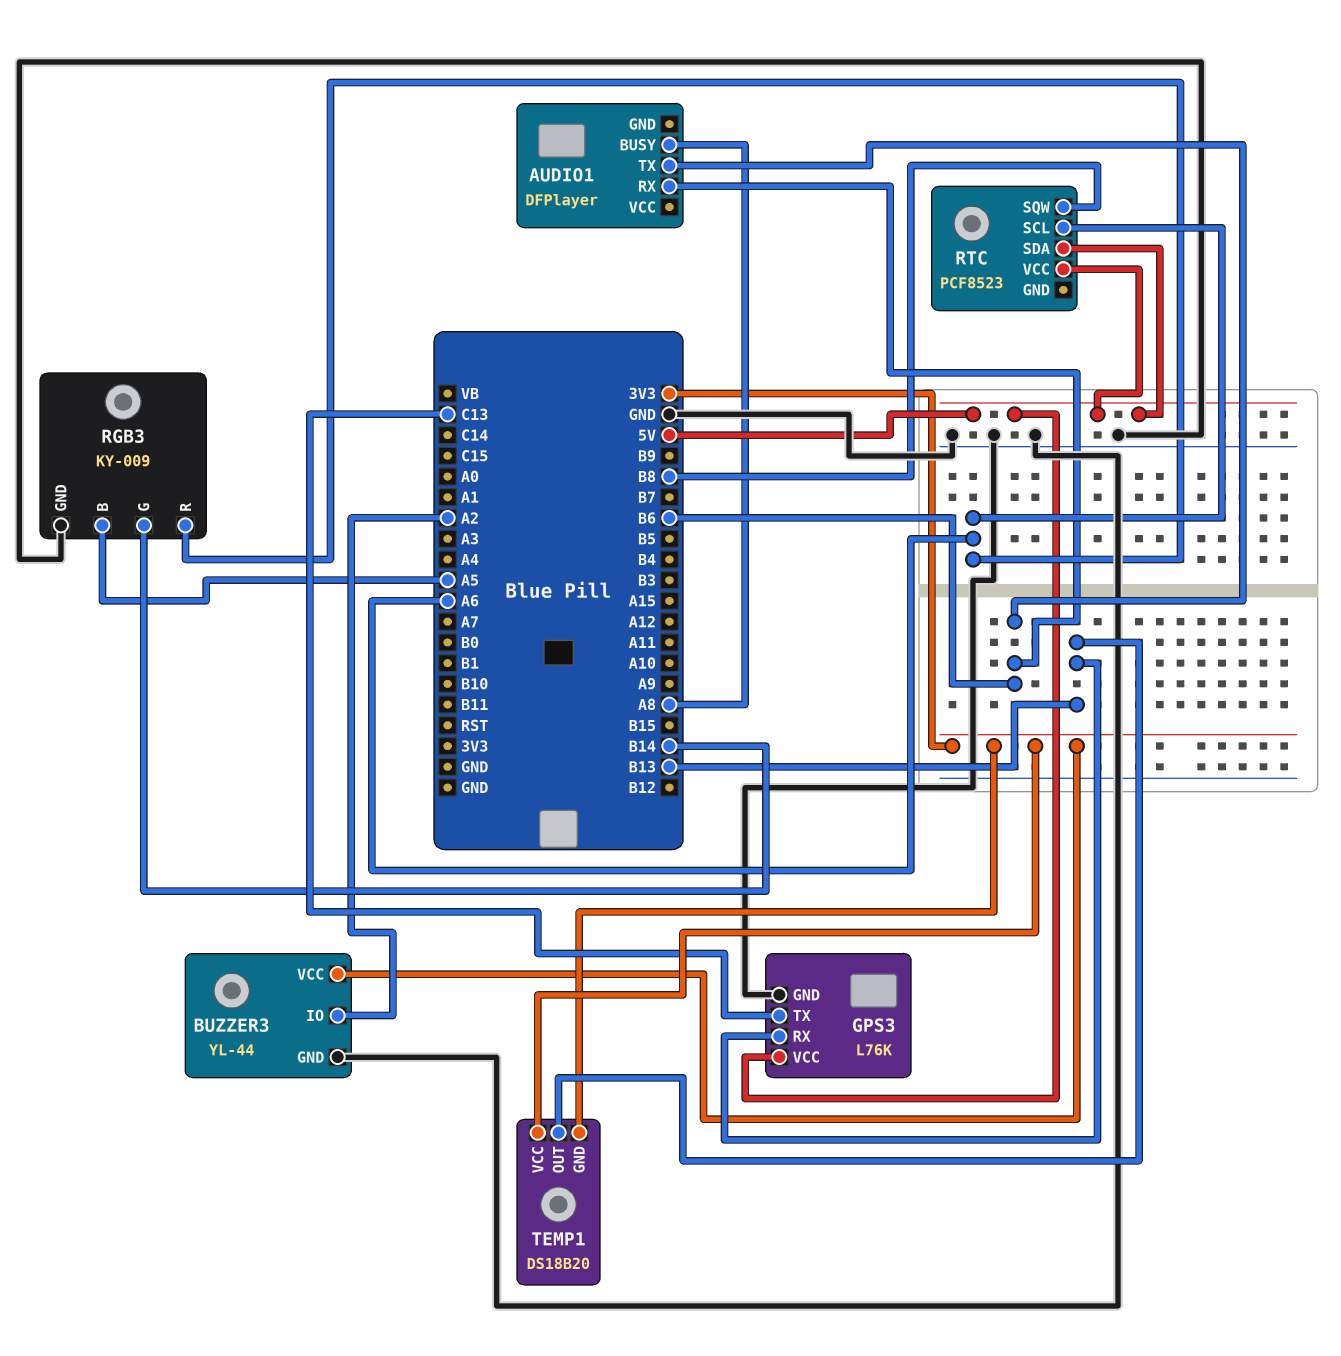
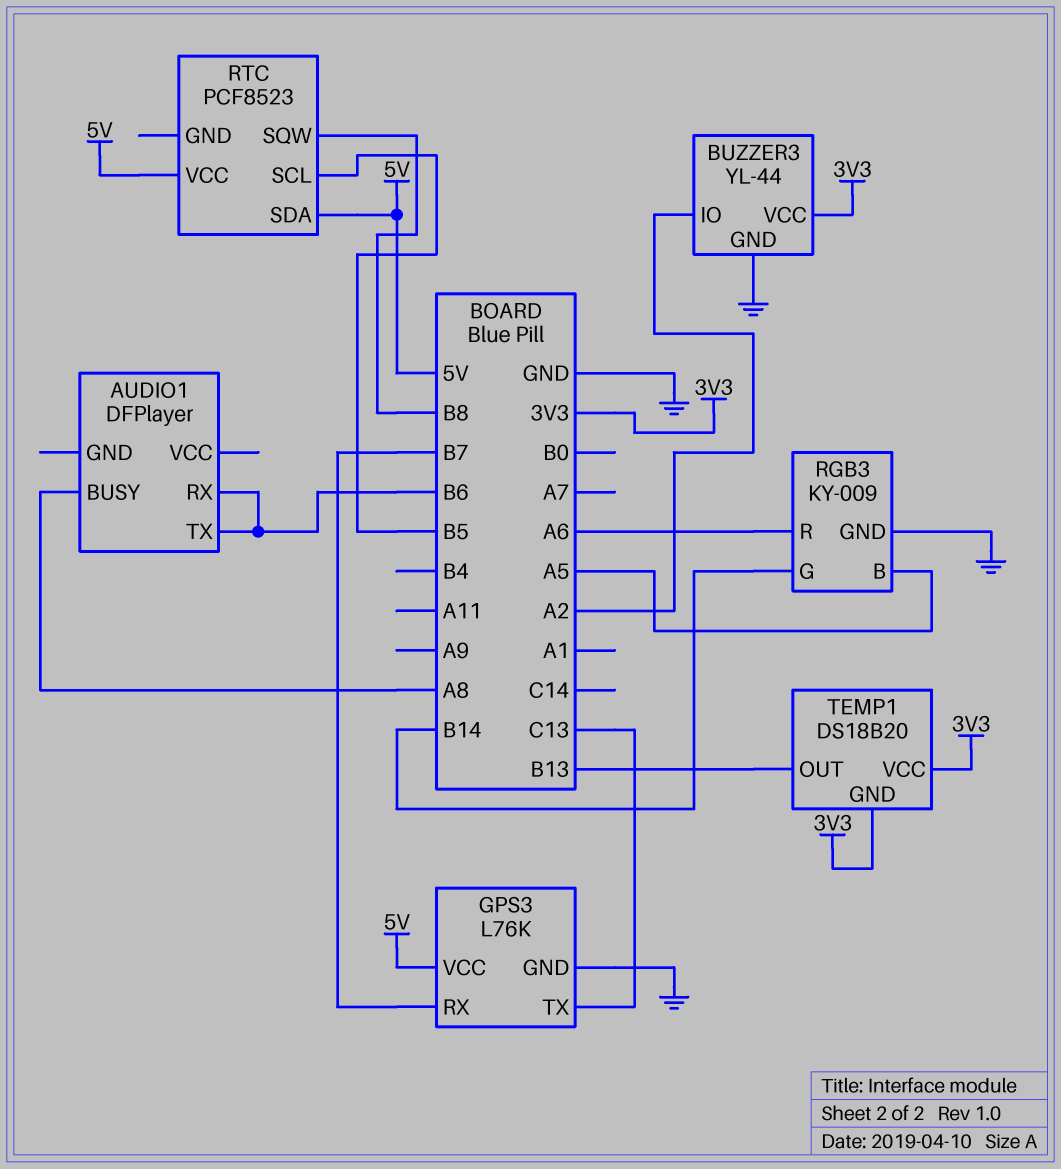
GPS3 pin RX: B13 -> B7
RTC pin SCL: A6 -> B5

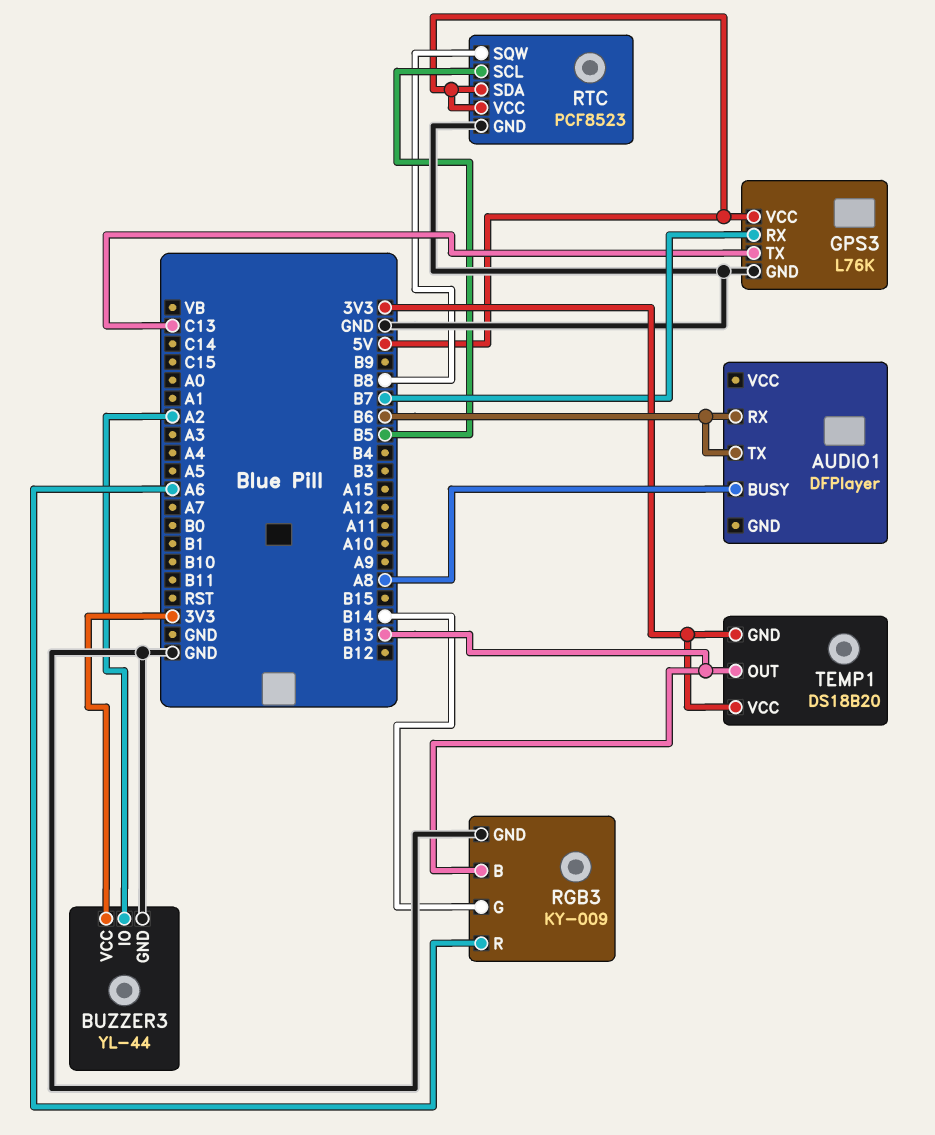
RGB3 pin B: A5 -> B13
RTC pin GND: none -> GND

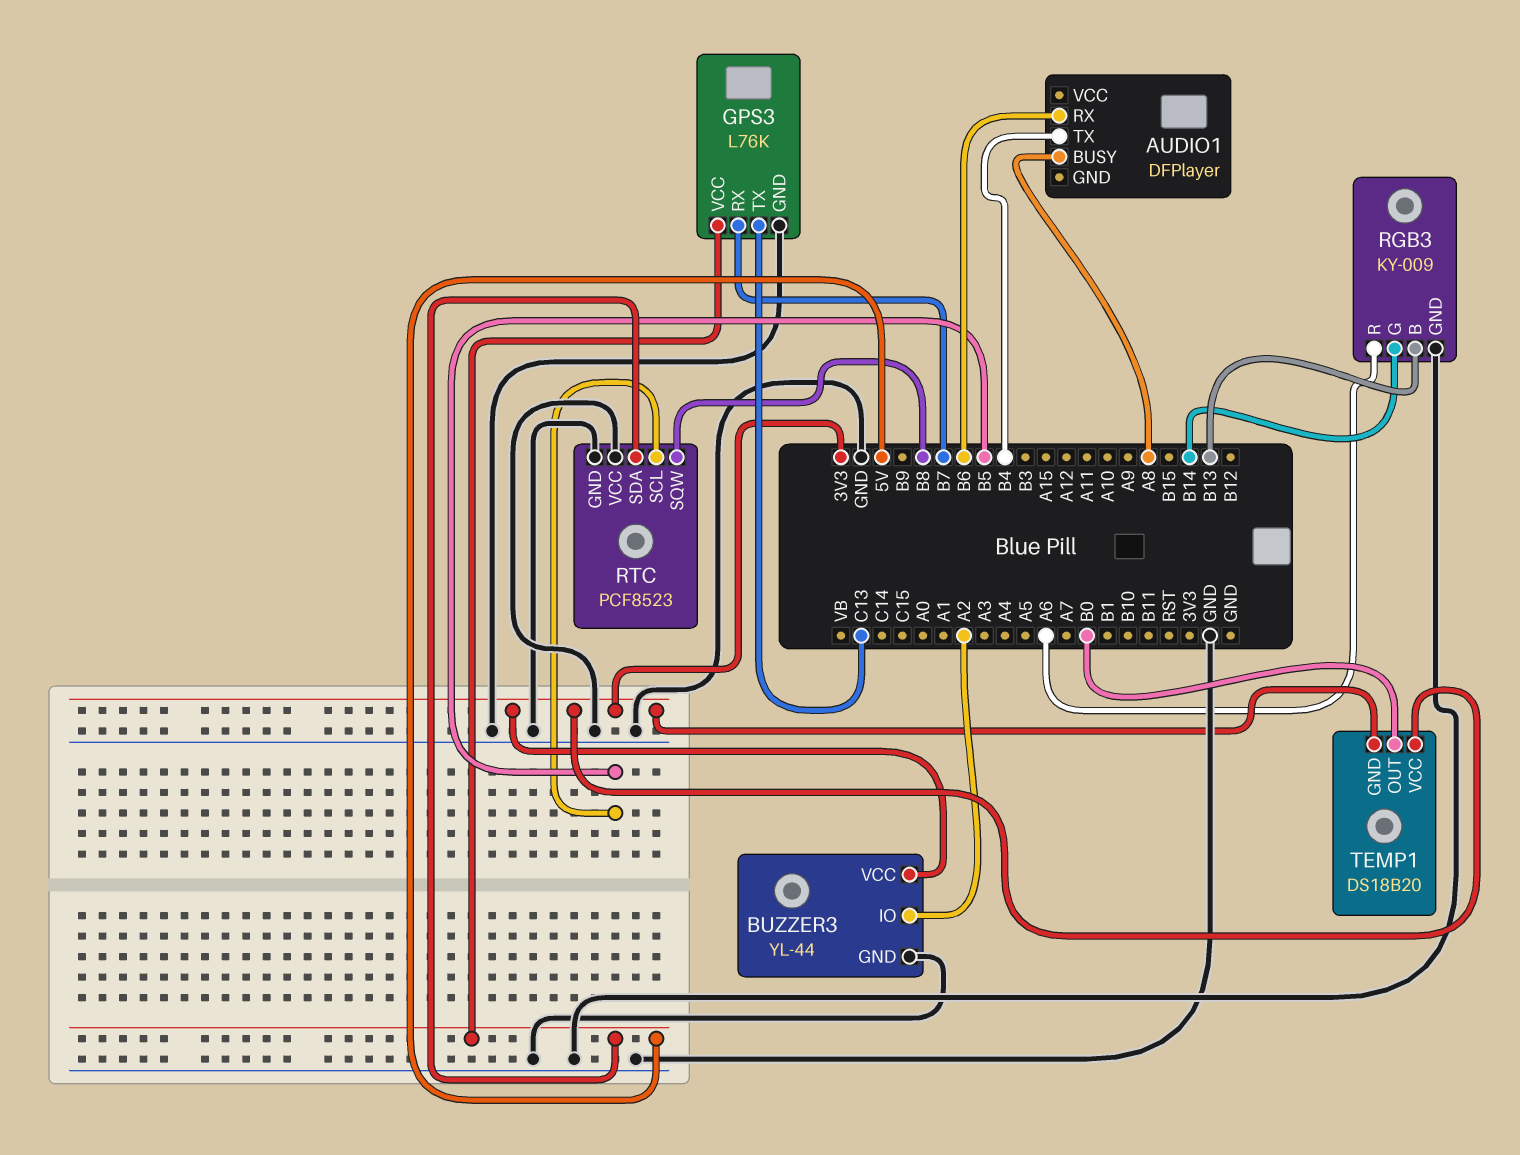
AUDIO1 pin TX: B6 -> B4
RTC pin VCC: 5V -> GND
TEMP1 pin OUT: B13 -> B0

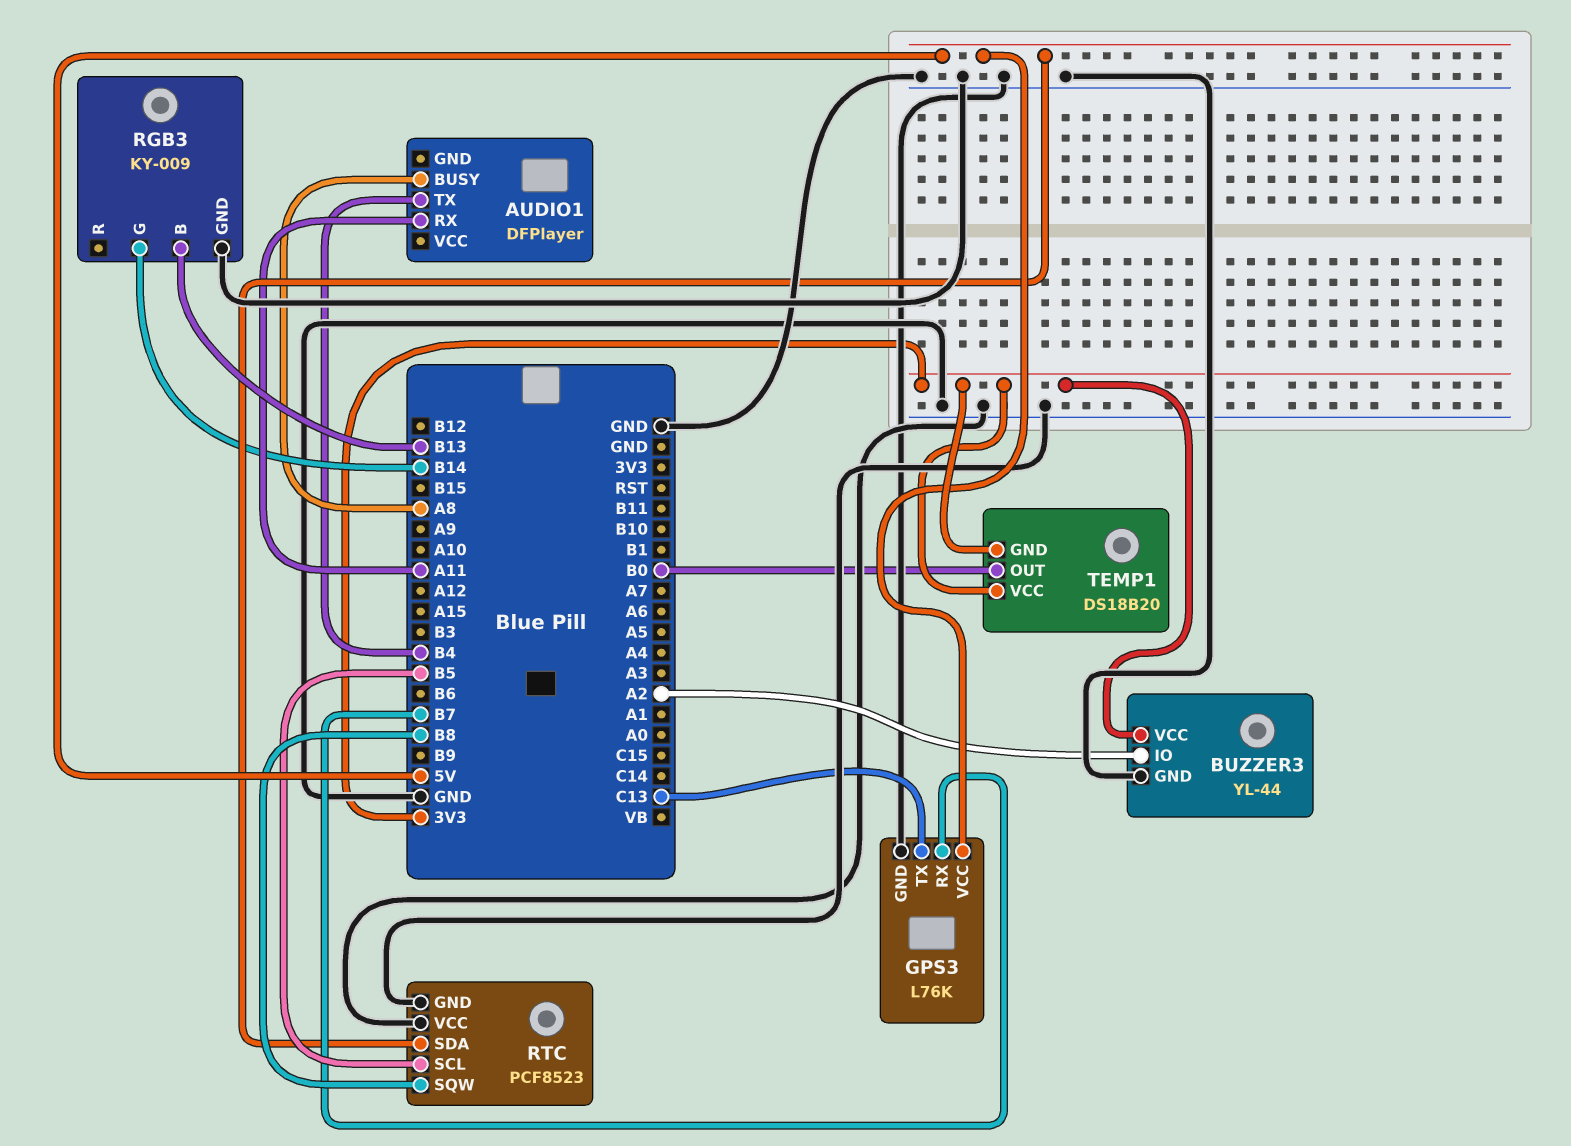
AUDIO1 pin RX: B6 -> A11
RGB3 pin R: A6 -> none

